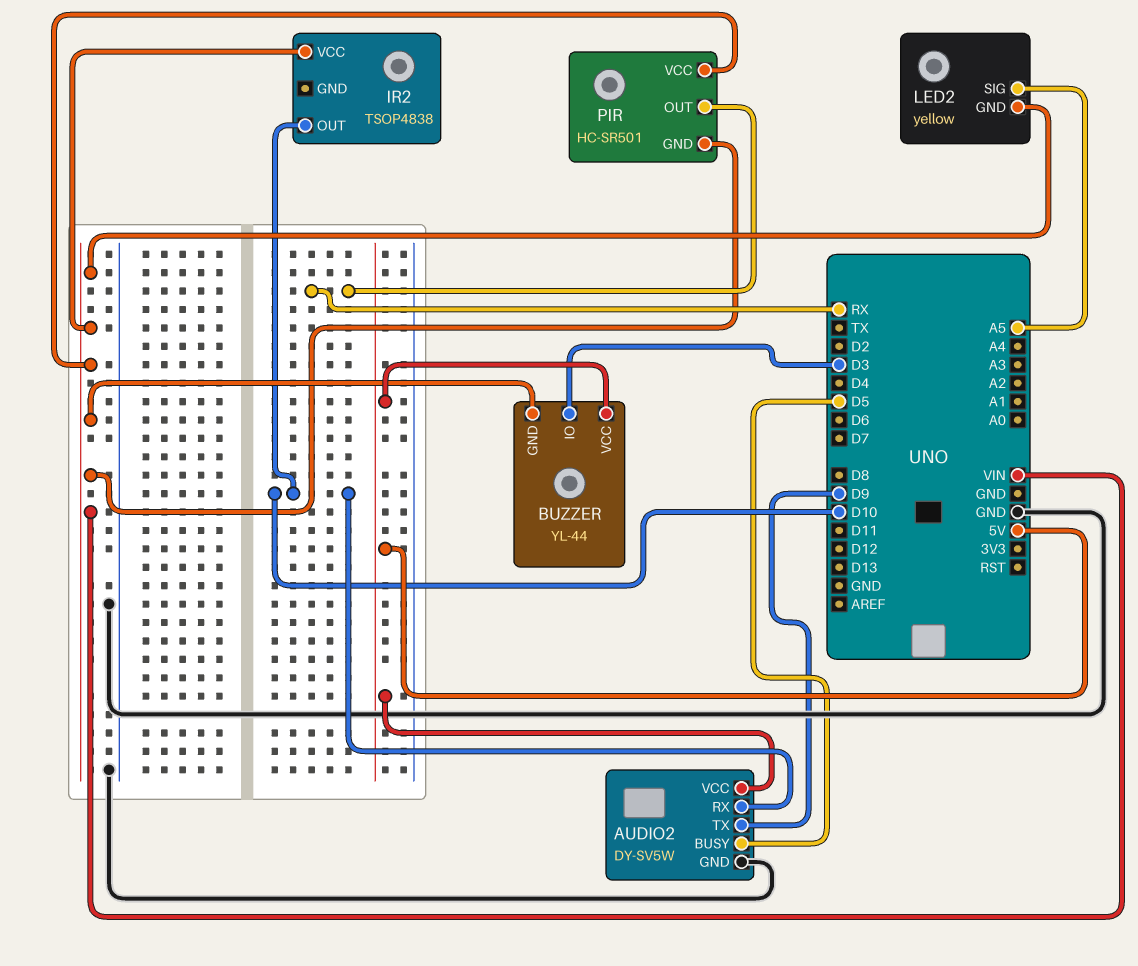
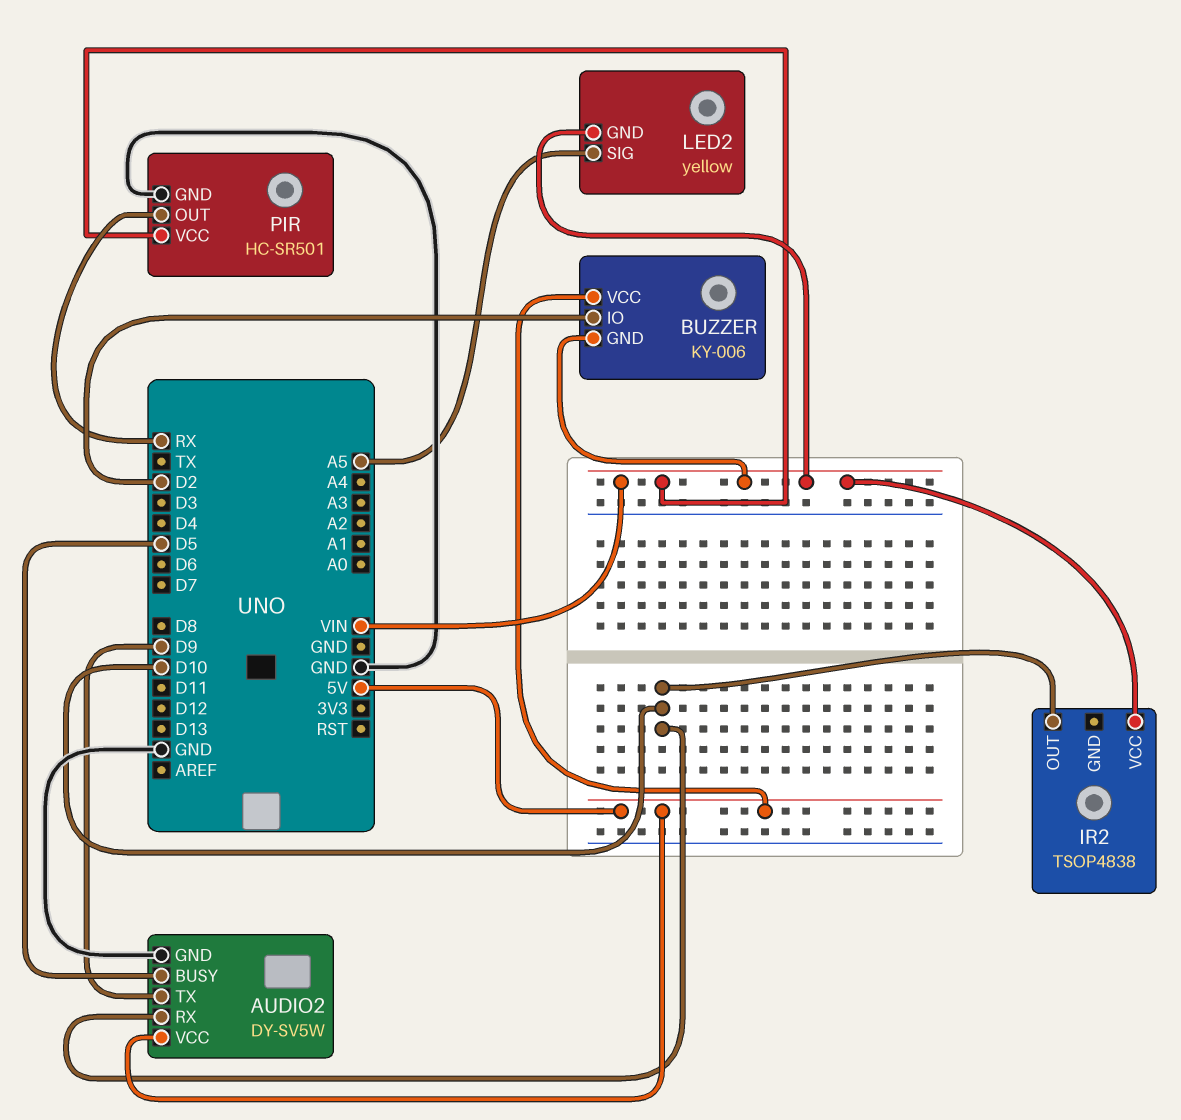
BUZZER: YL-44 -> KY-006
BUZZER pin IO: D3 -> D2
PIR pin GND: VIN -> GND

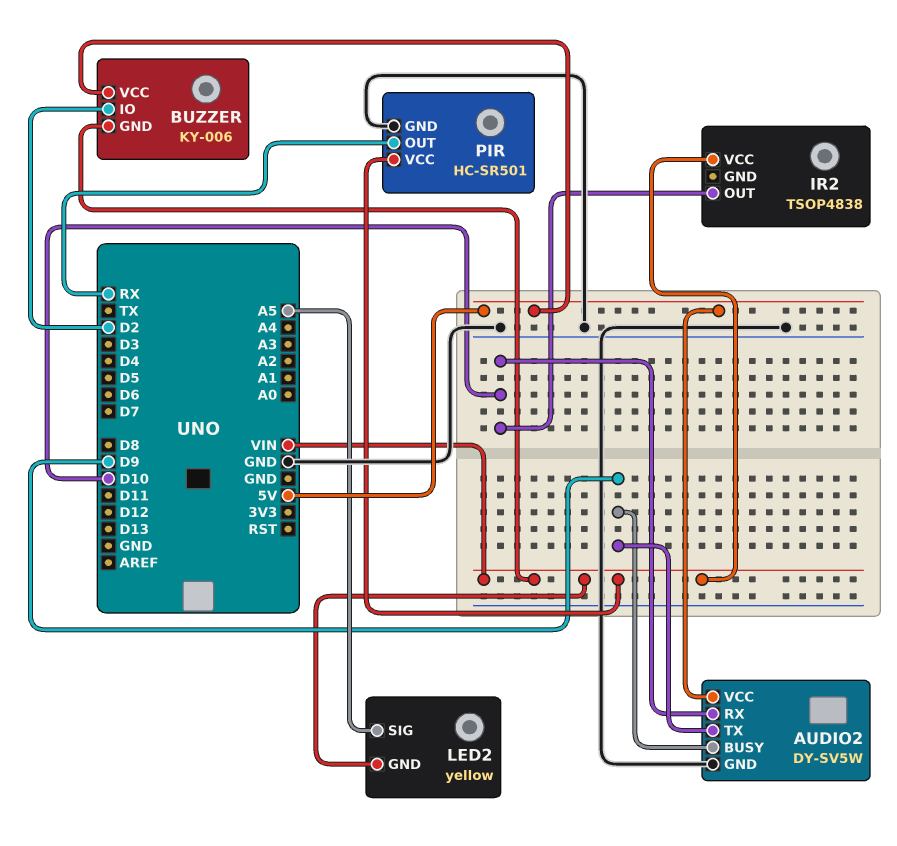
AUDIO2 pin BUSY: D5 -> D9

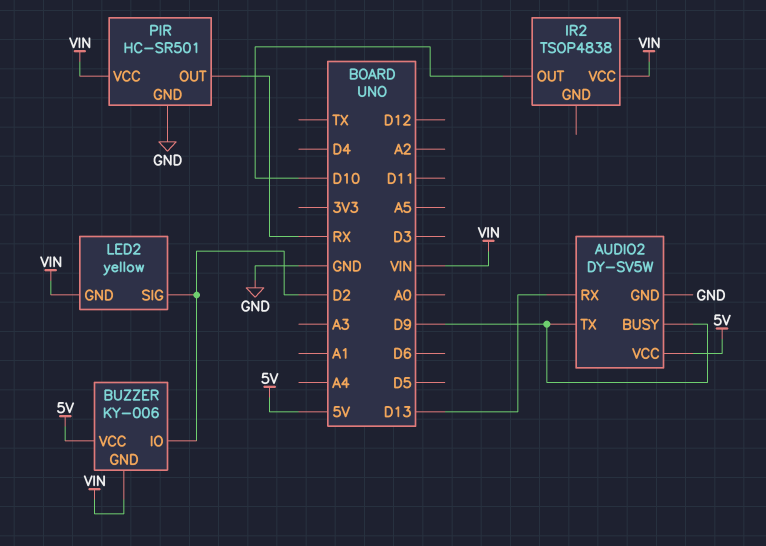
AUDIO2 pin RX: D10 -> D13
LED2 pin SIG: A5 -> D2

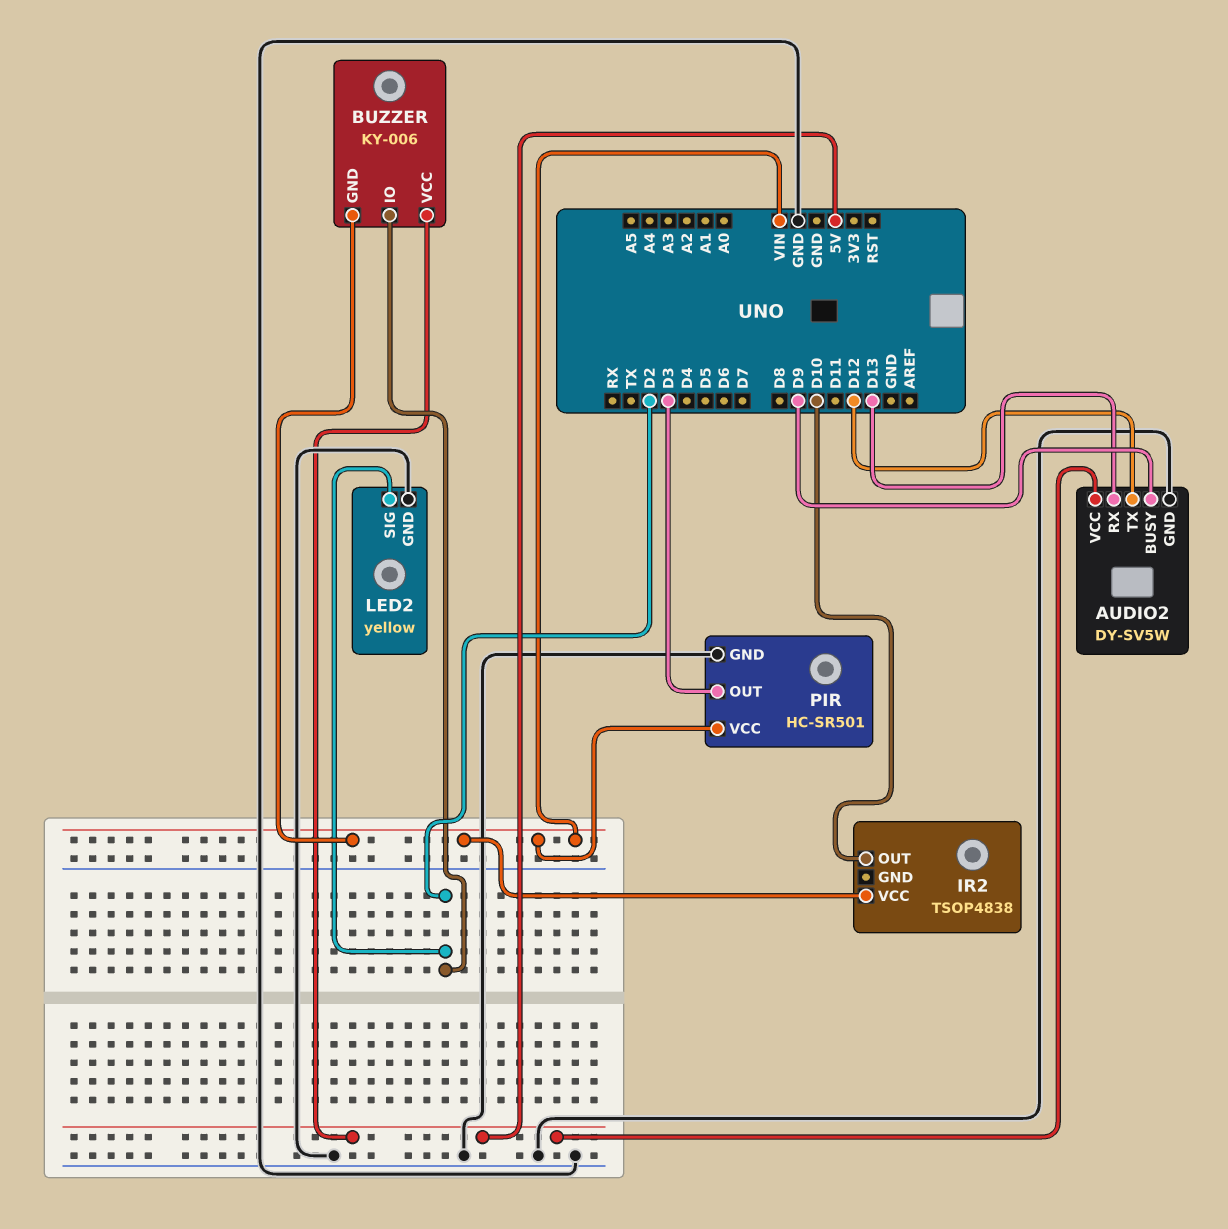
AUDIO2 pin TX: D9 -> D12
LED2 pin GND: VIN -> GND
PIR pin OUT: RX -> D3

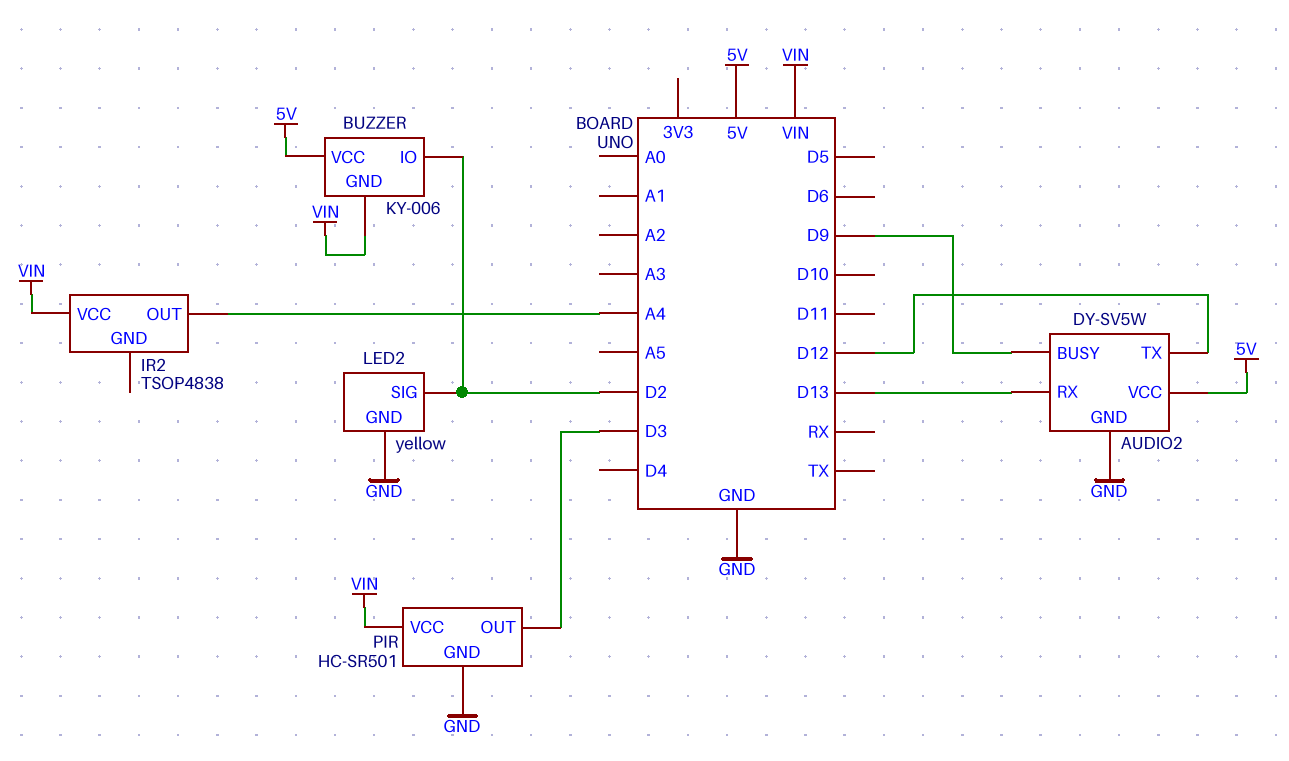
IR2 pin OUT: D10 -> A4

